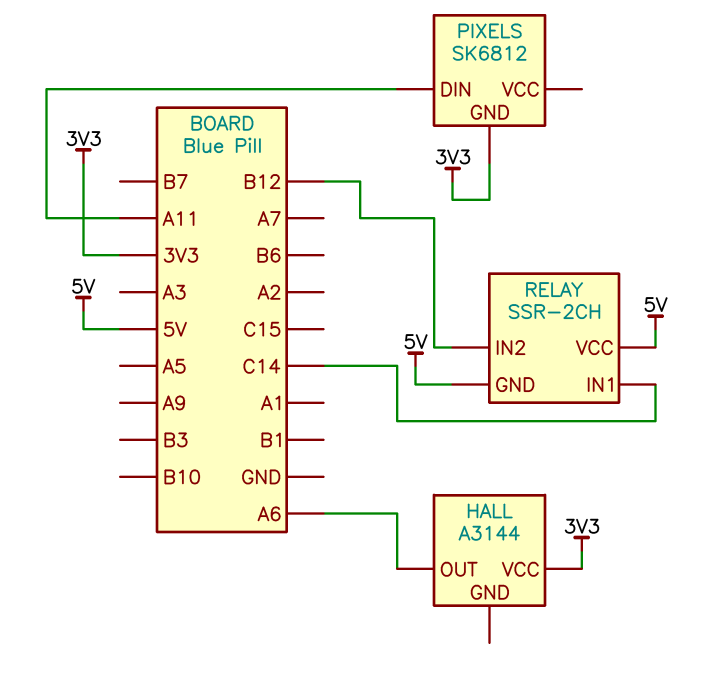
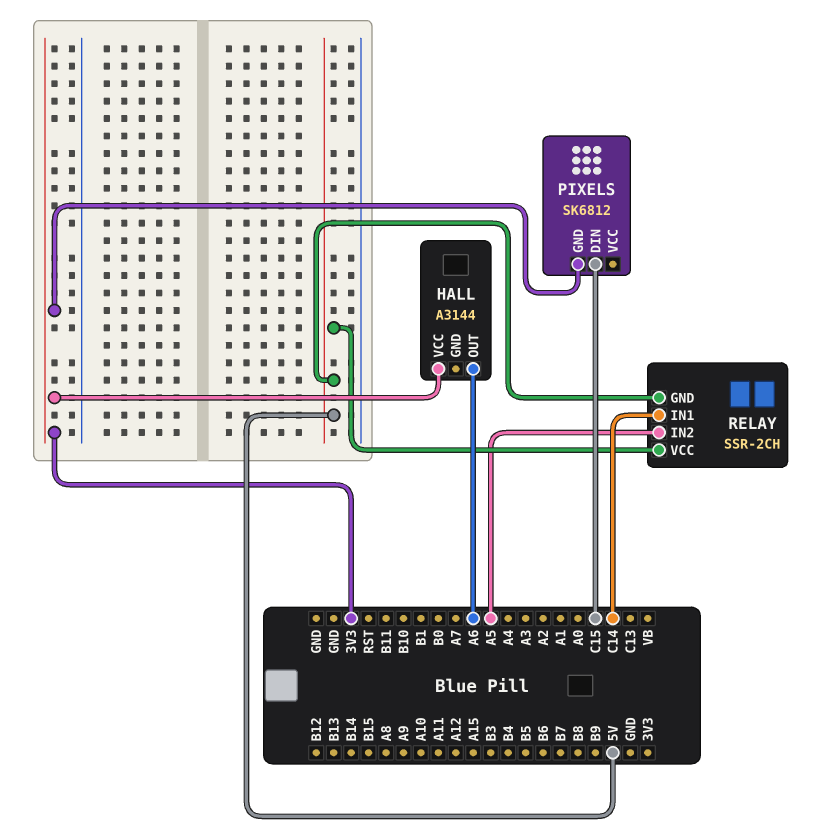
PIXELS pin DIN: A11 -> C15
RELAY pin IN2: B12 -> A5

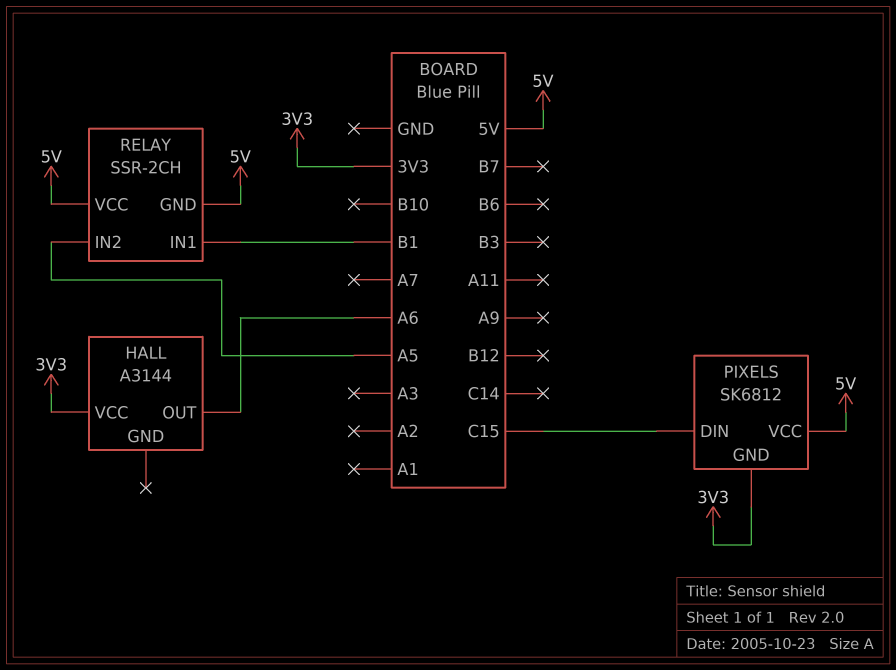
PIXELS pin VCC: none -> 5V
RELAY pin IN1: C14 -> B1

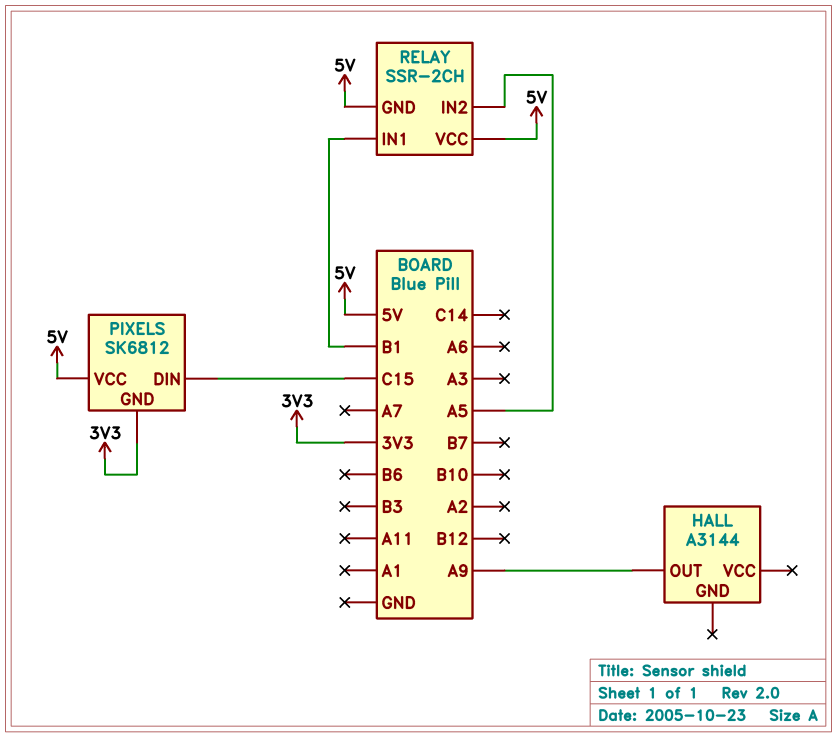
HALL pin OUT: A6 -> A9
HALL pin VCC: 3V3 -> none

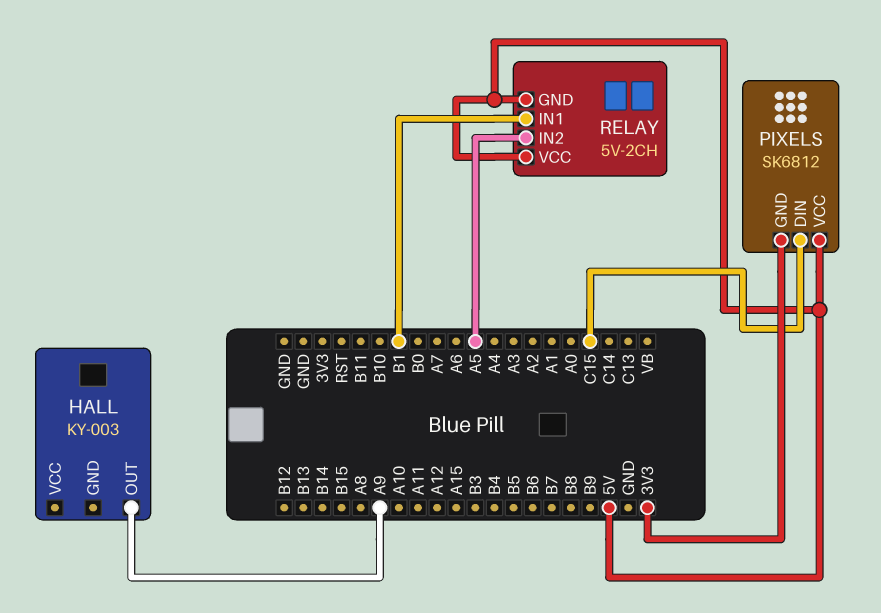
HALL: A3144 -> KY-003
RELAY: SSR-2CH -> 5V-2CH

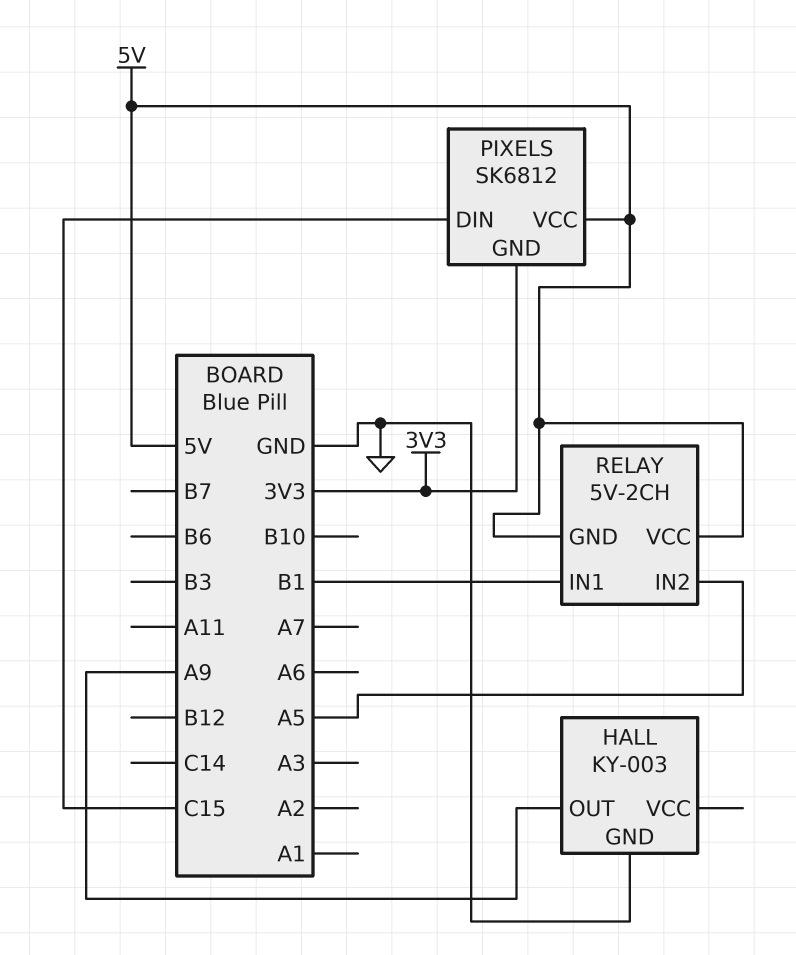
HALL pin GND: none -> GND

